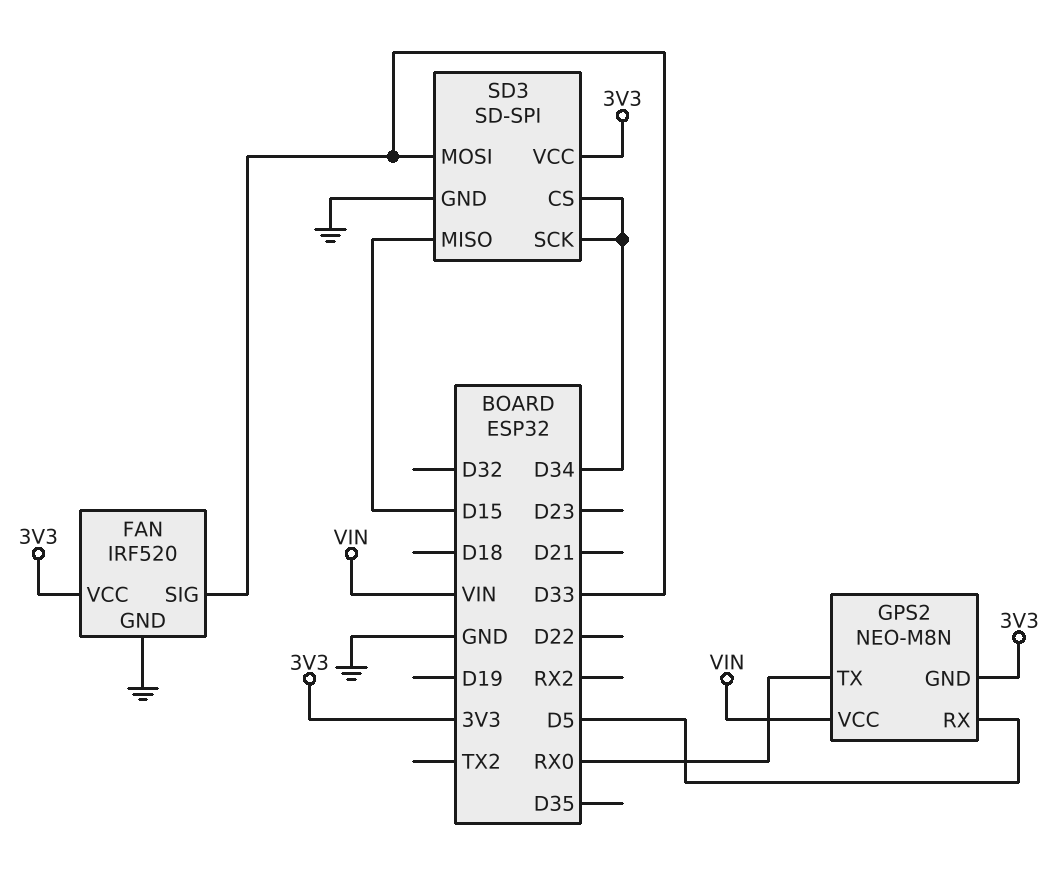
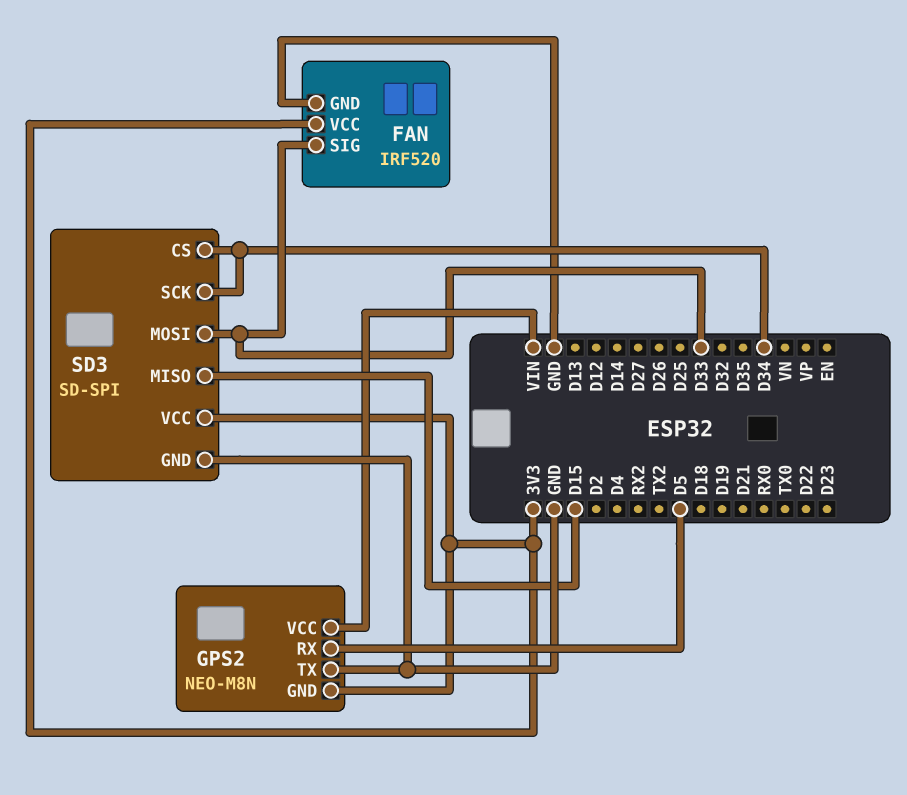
GPS2 pin TX: RX0 -> GND

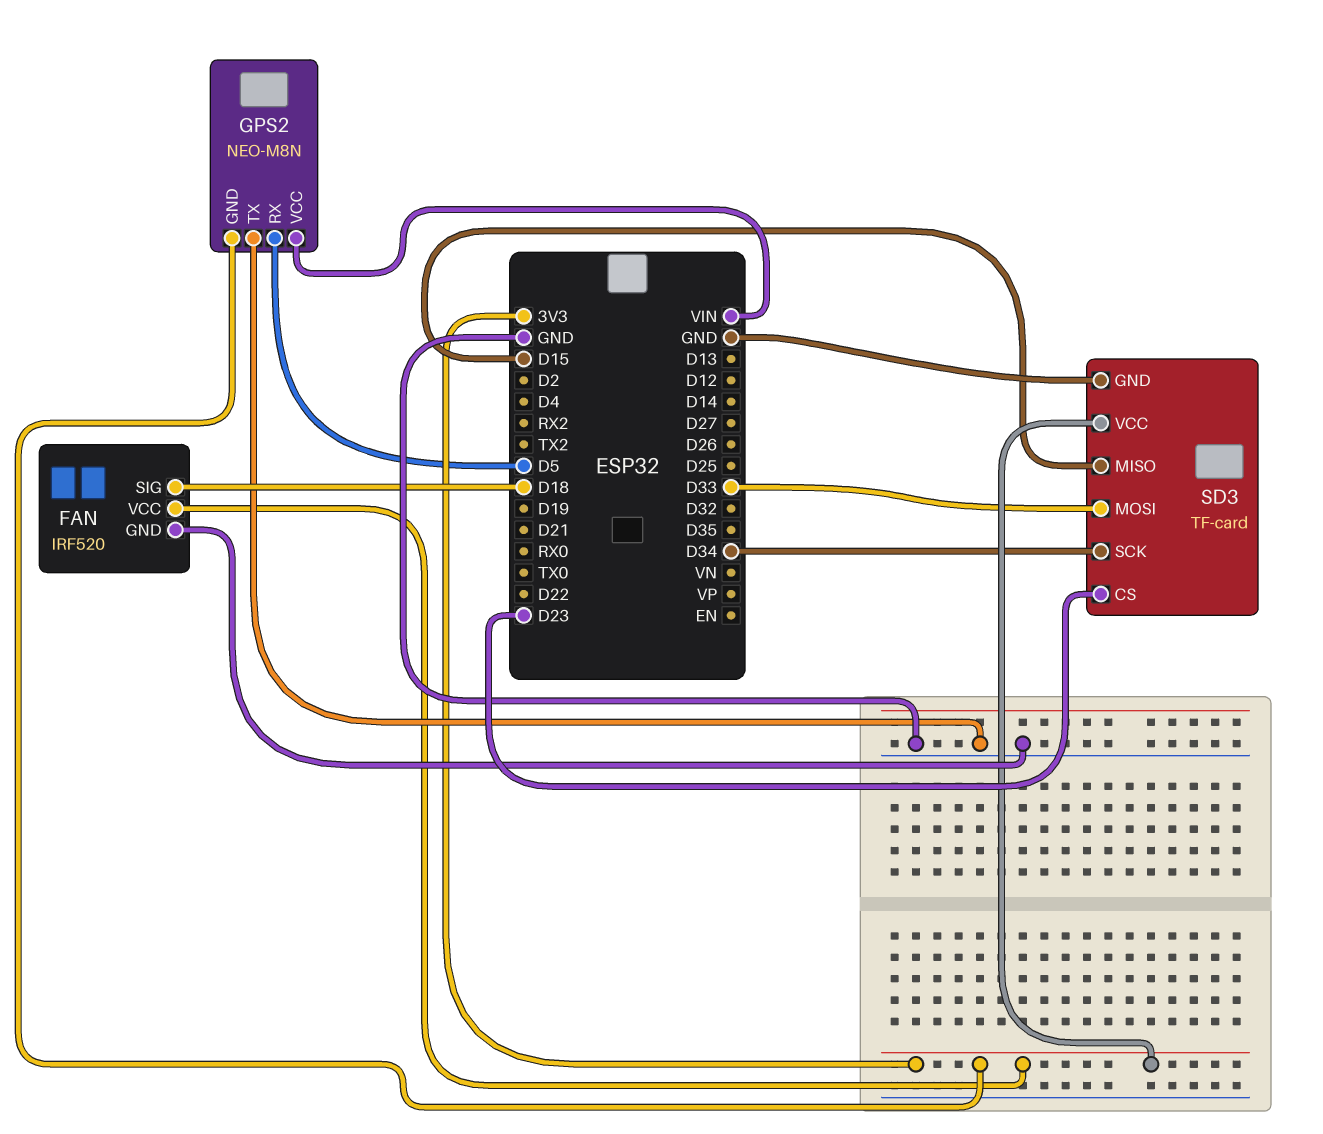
FAN pin SIG: D33 -> D18
SD3: SD-SPI -> TF-card
SD3 pin CS: D34 -> D23

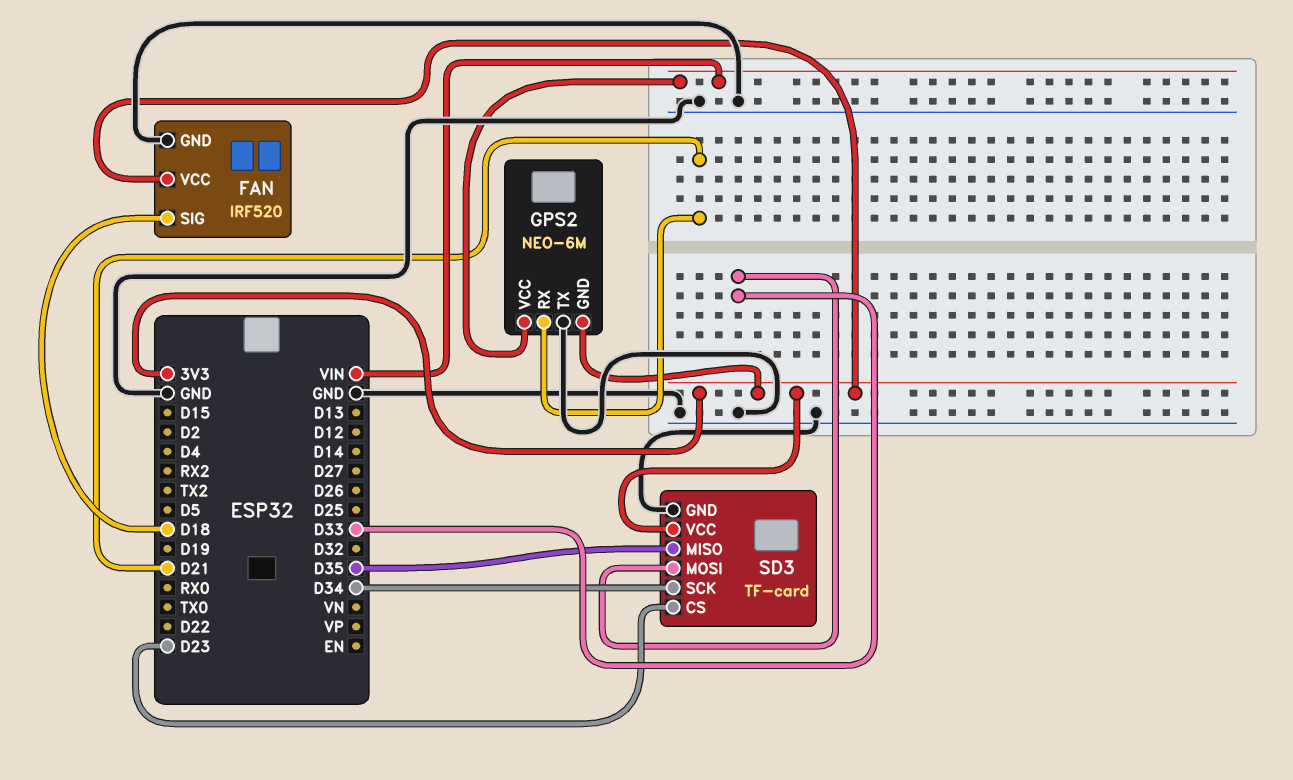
GPS2: NEO-M8N -> NEO-6M
GPS2 pin RX: D5 -> D21
SD3 pin MISO: D15 -> D35

